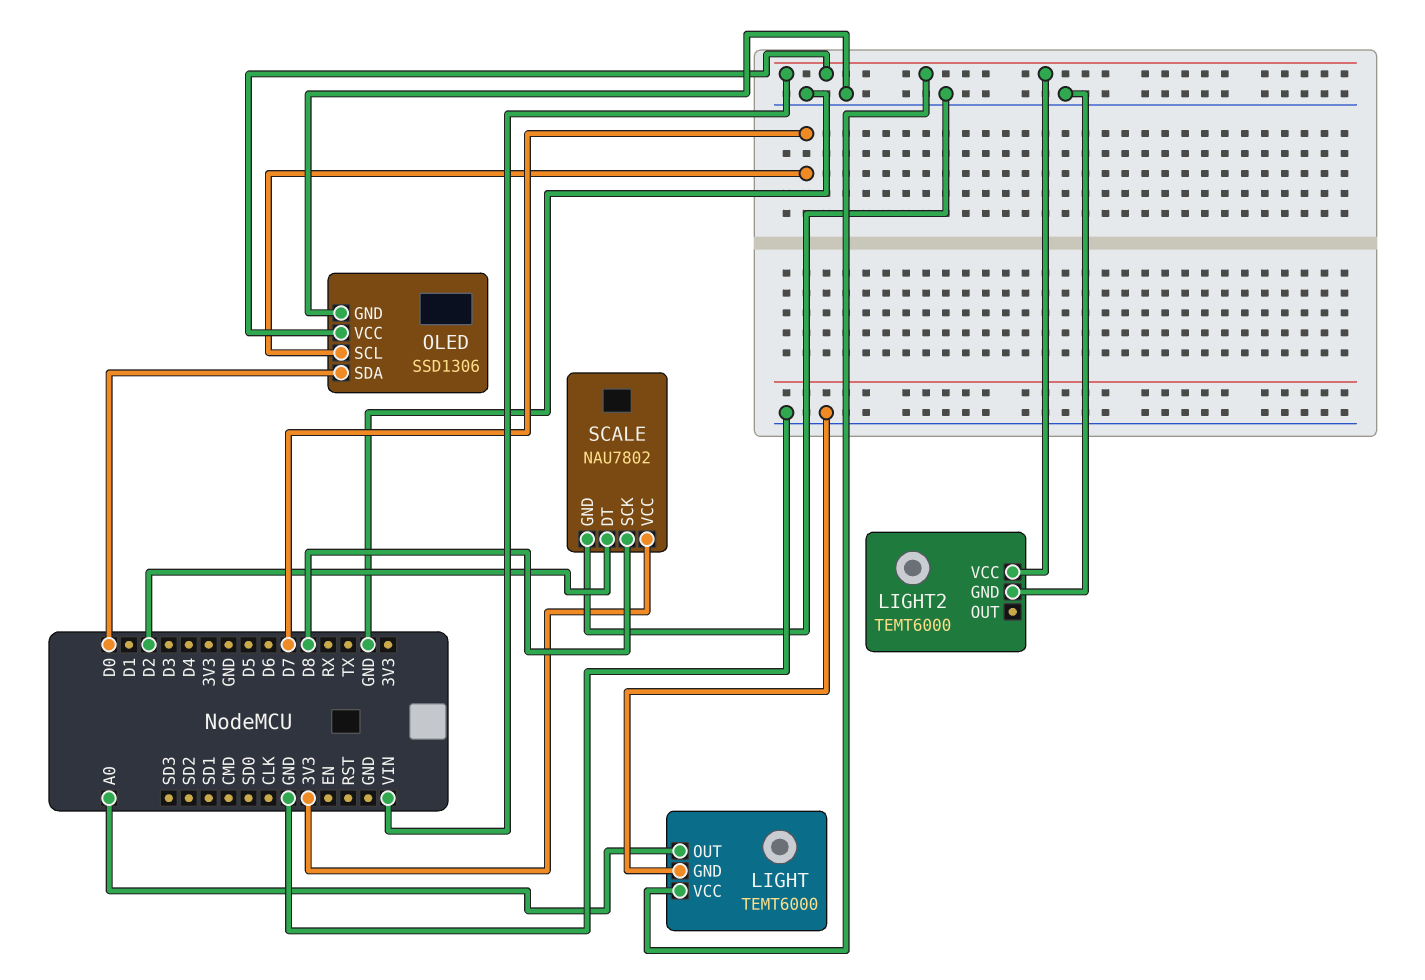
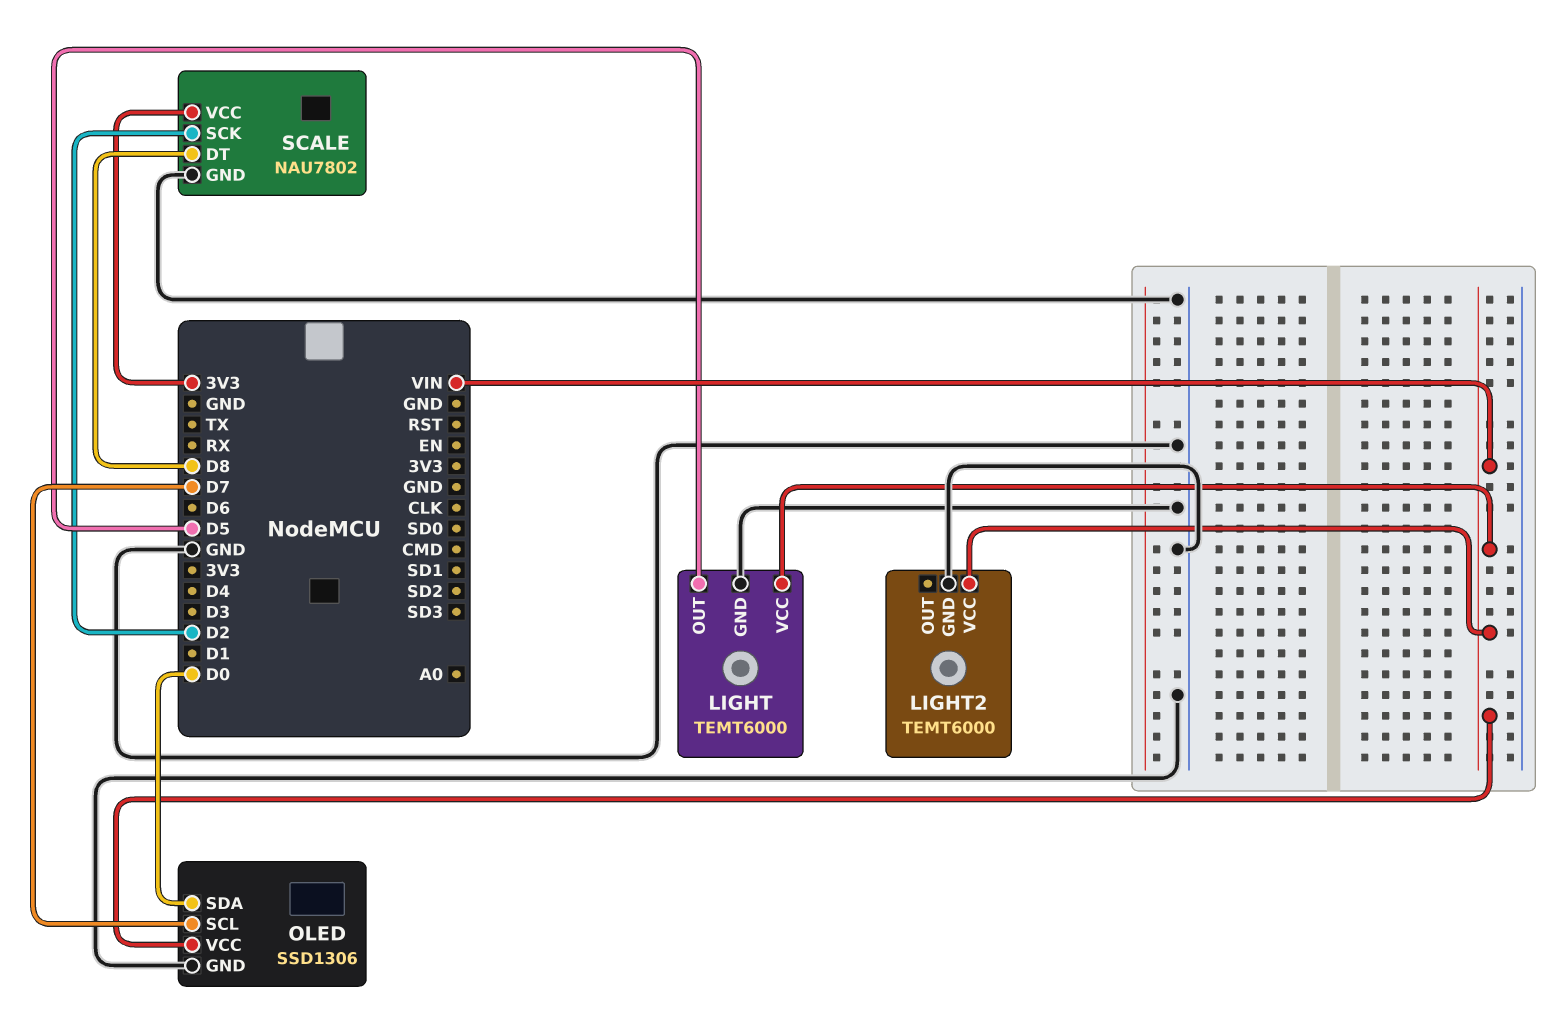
LIGHT pin OUT: A0 -> D5
SCALE pin DT: D2 -> D8
SCALE pin SCK: D8 -> D2

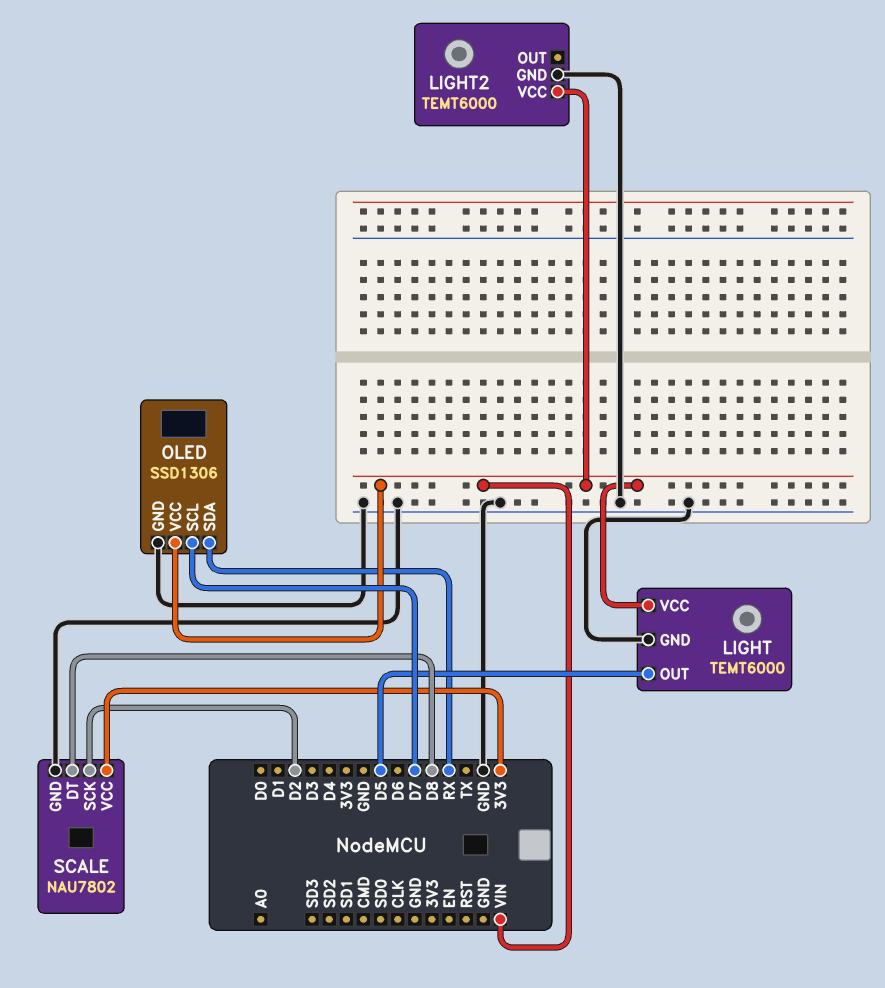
OLED pin SDA: D0 -> RX

